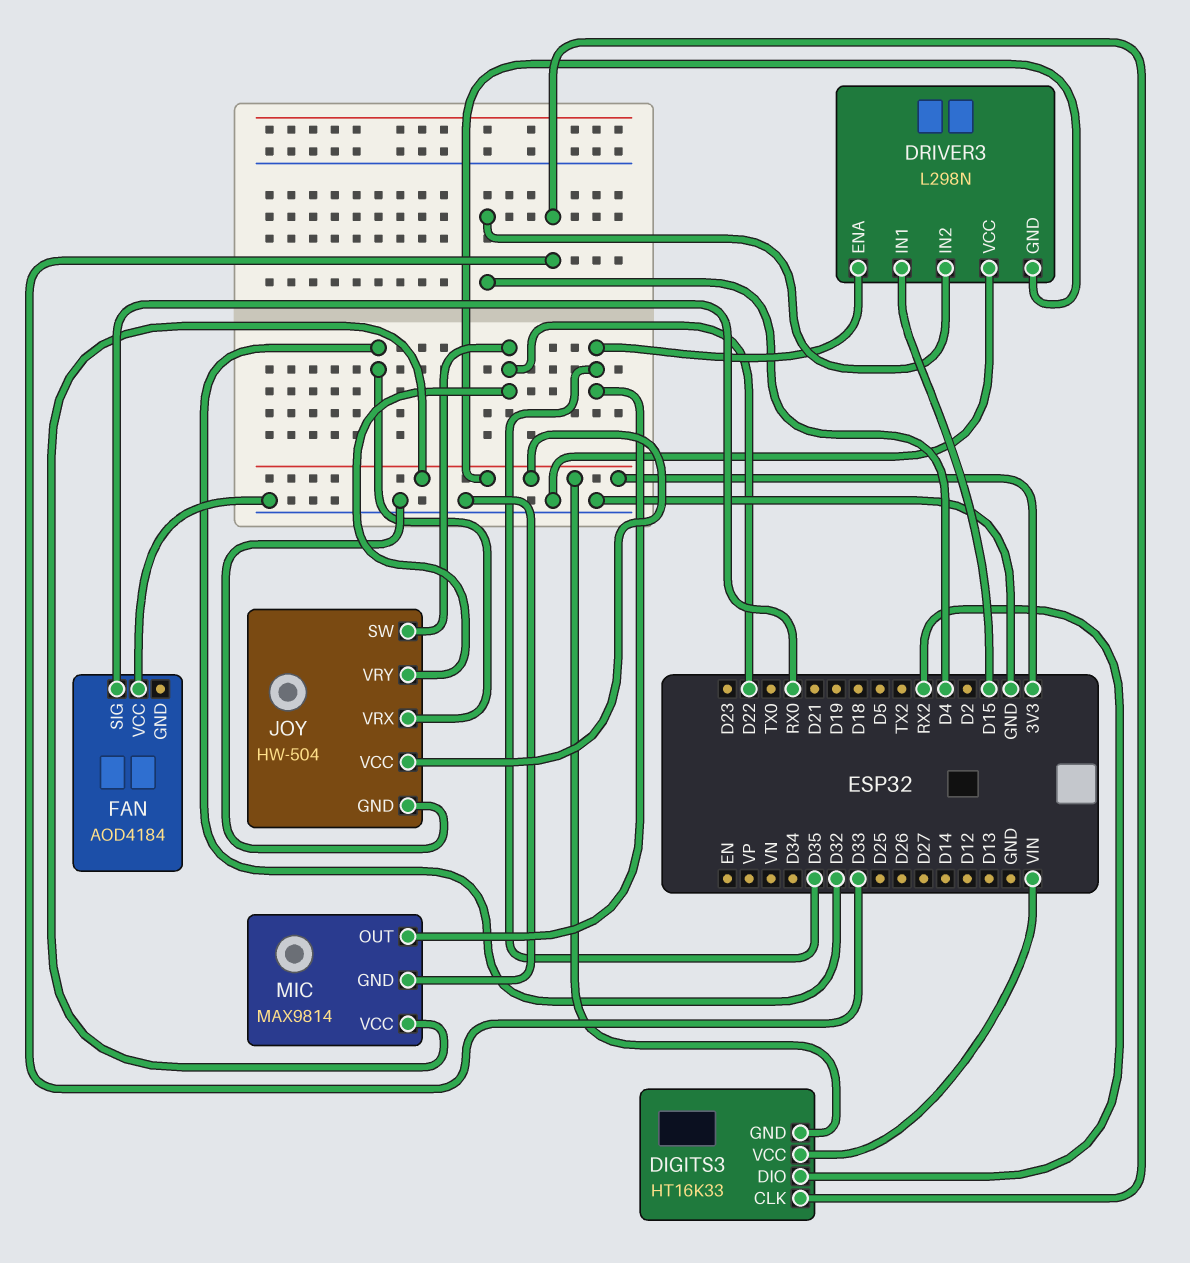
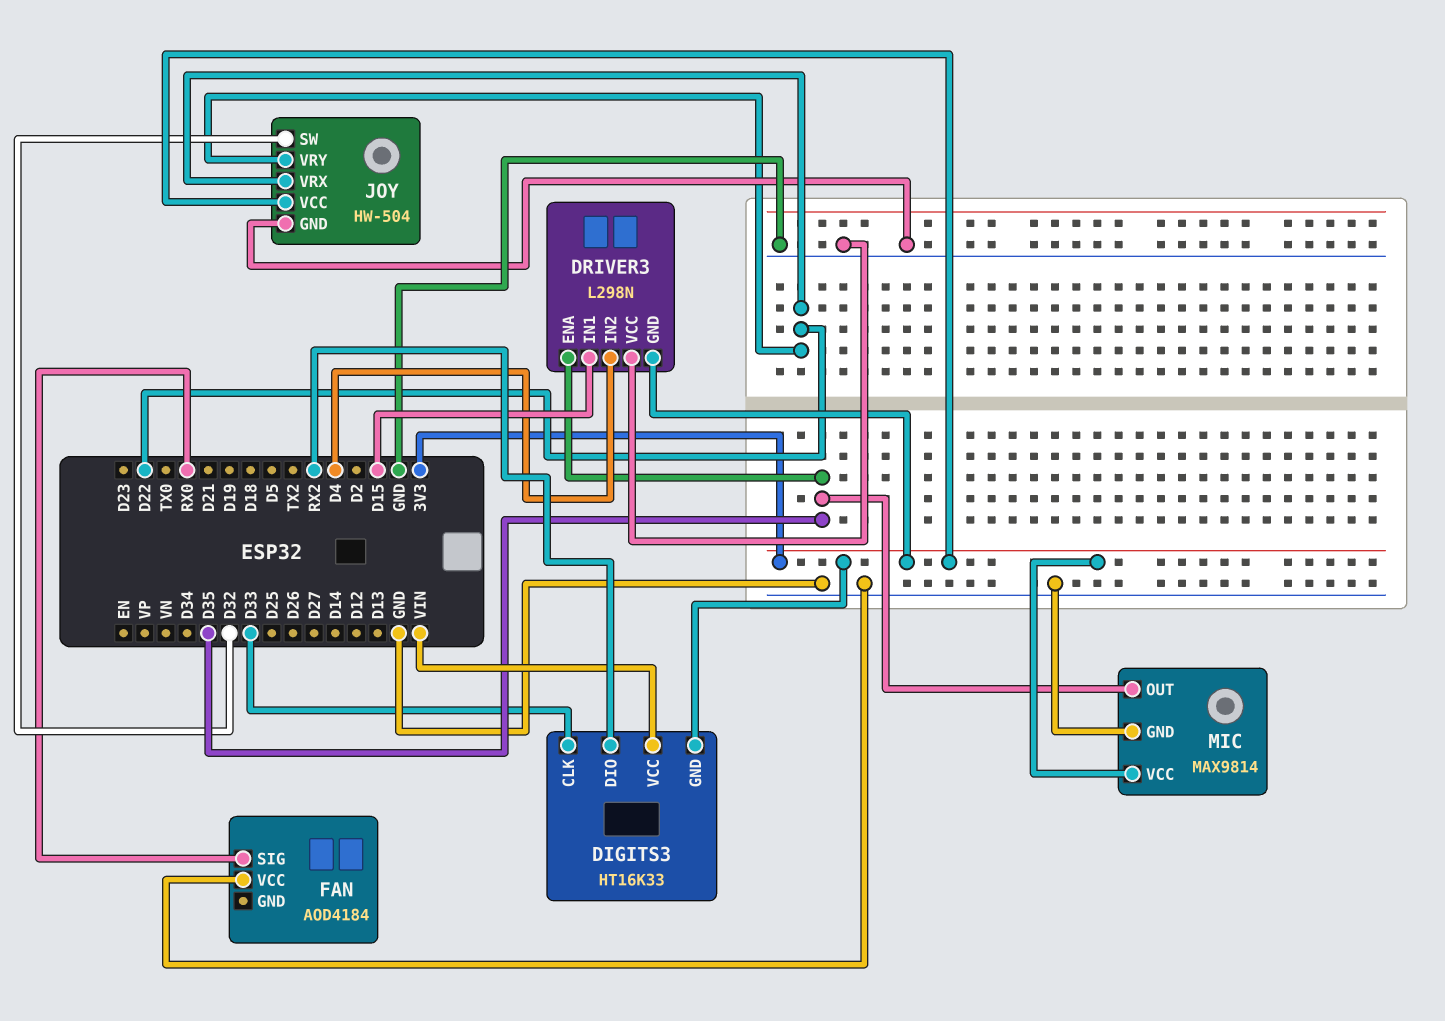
JOY pin SW: D22 -> D32
JOY pin VRX: D32 -> D22

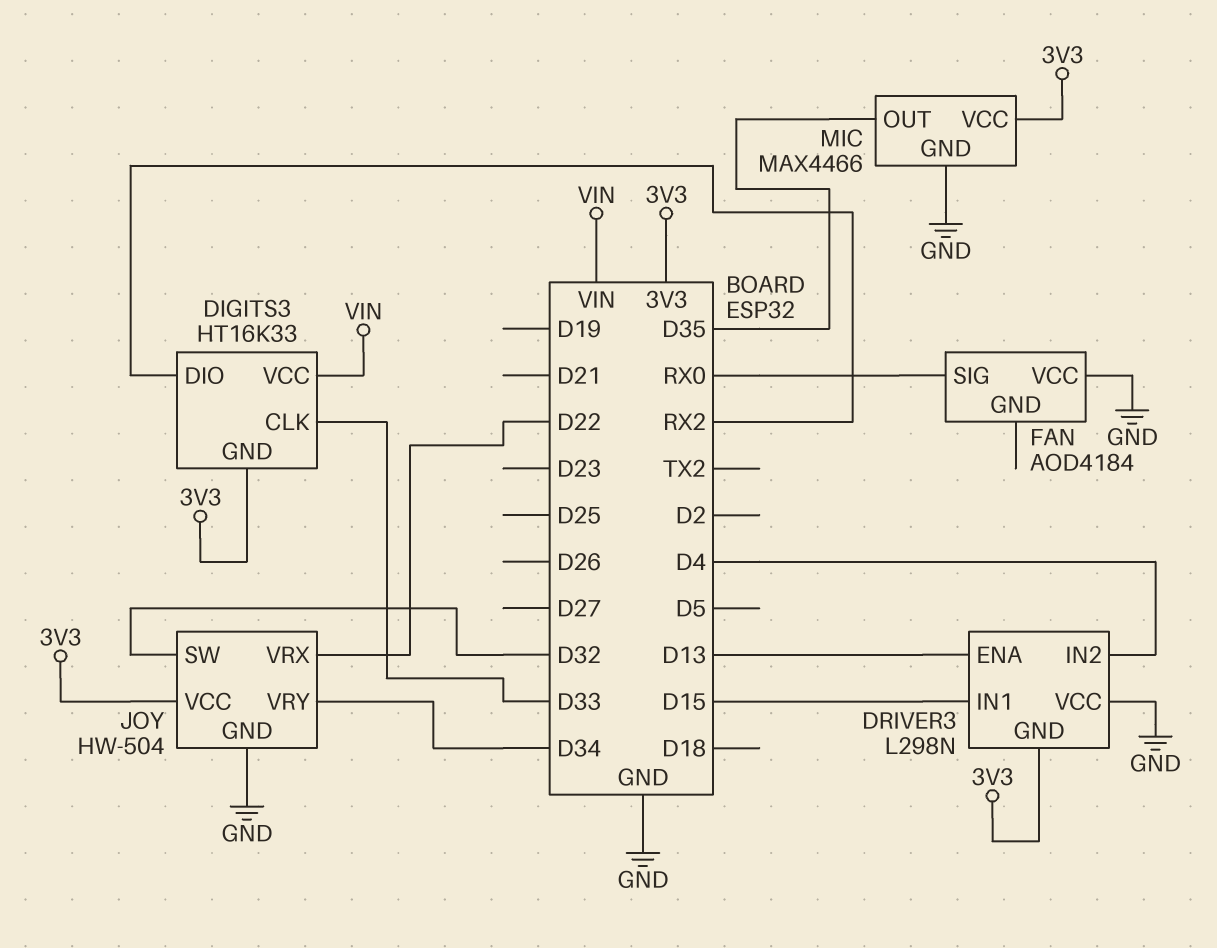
DRIVER3 pin ENA: D35 -> D13
JOY pin VRY: D22 -> D34
MIC: MAX9814 -> MAX4466

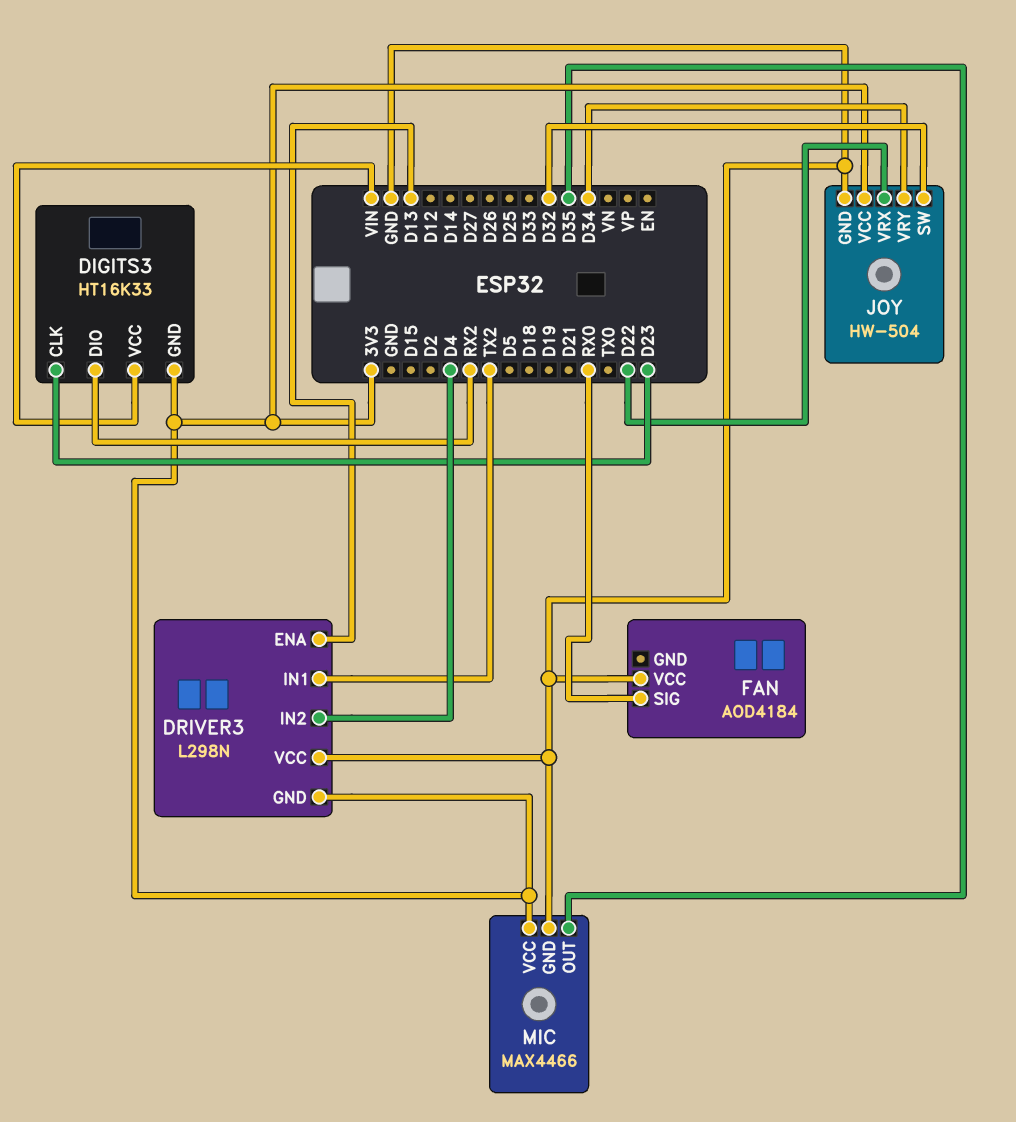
DIGITS3 pin CLK: D33 -> D23
DRIVER3 pin IN1: D15 -> TX2

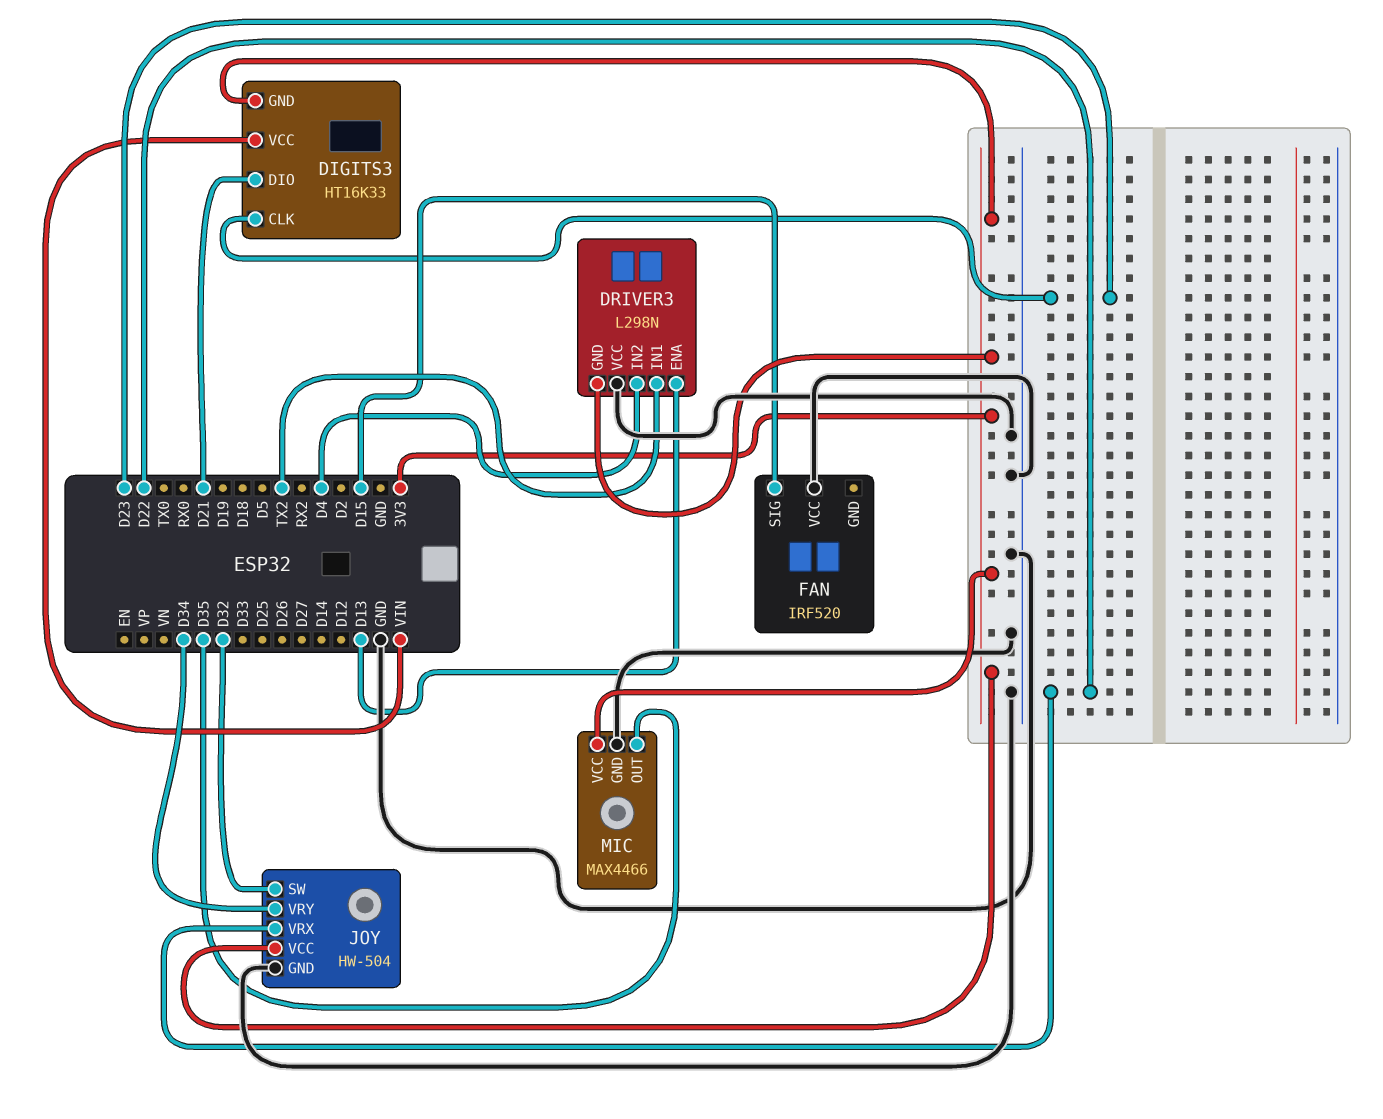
DIGITS3 pin DIO: RX2 -> D21
FAN: AOD4184 -> IRF520
FAN pin SIG: RX0 -> D15

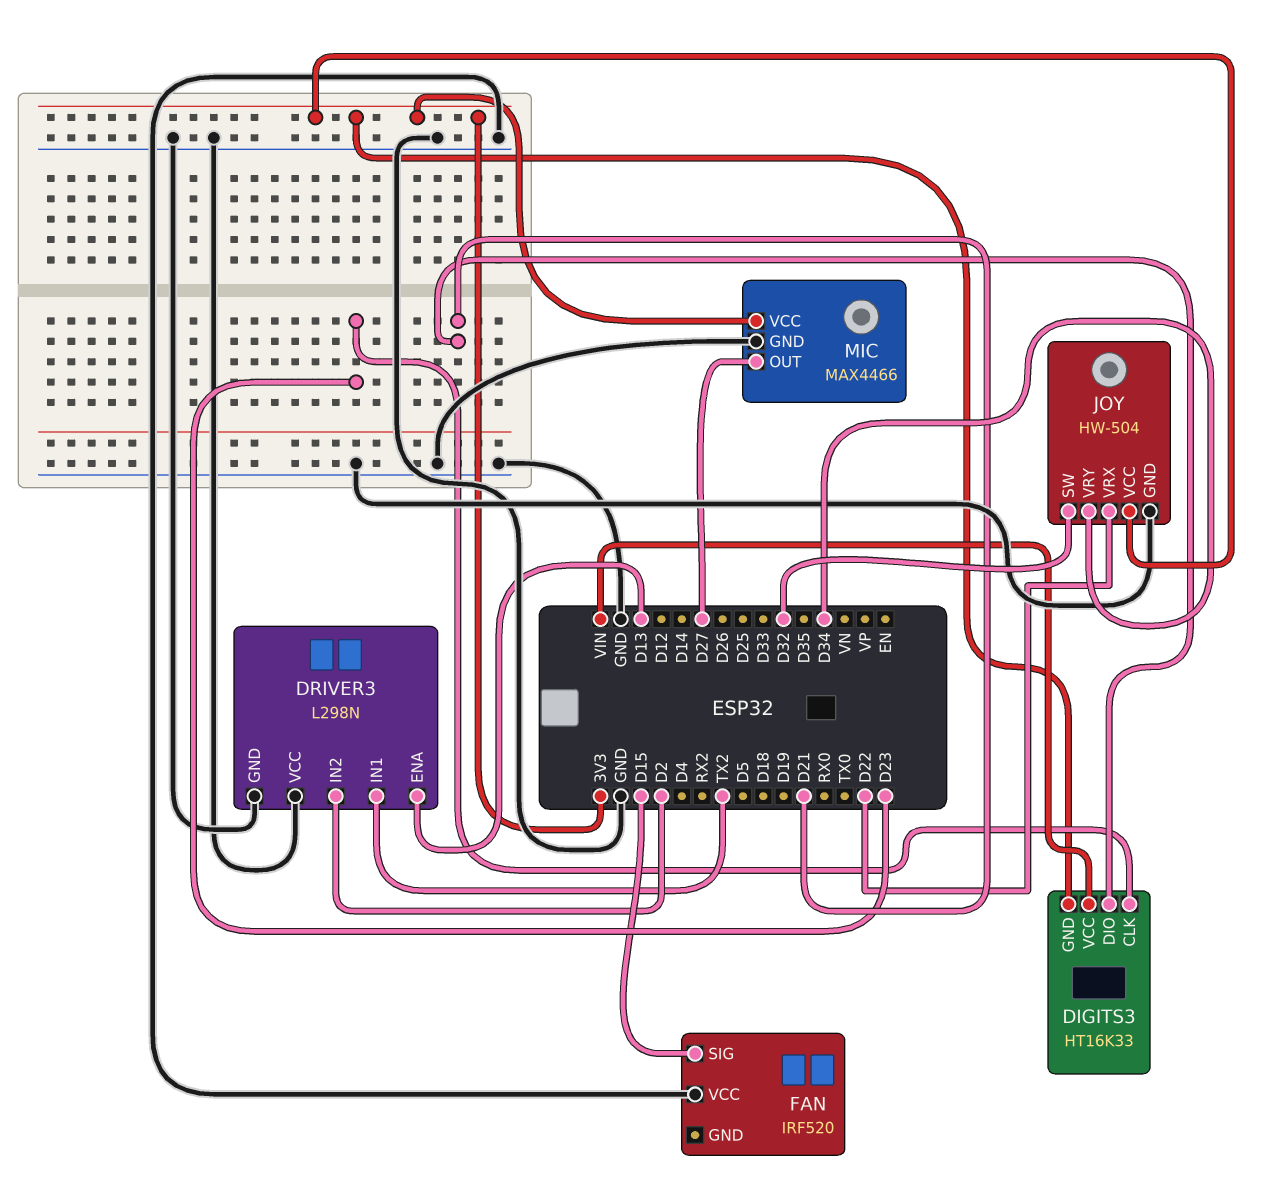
DRIVER3 pin GND: 3V3 -> GND
DRIVER3 pin IN2: D4 -> D2
MIC pin OUT: D35 -> D27

